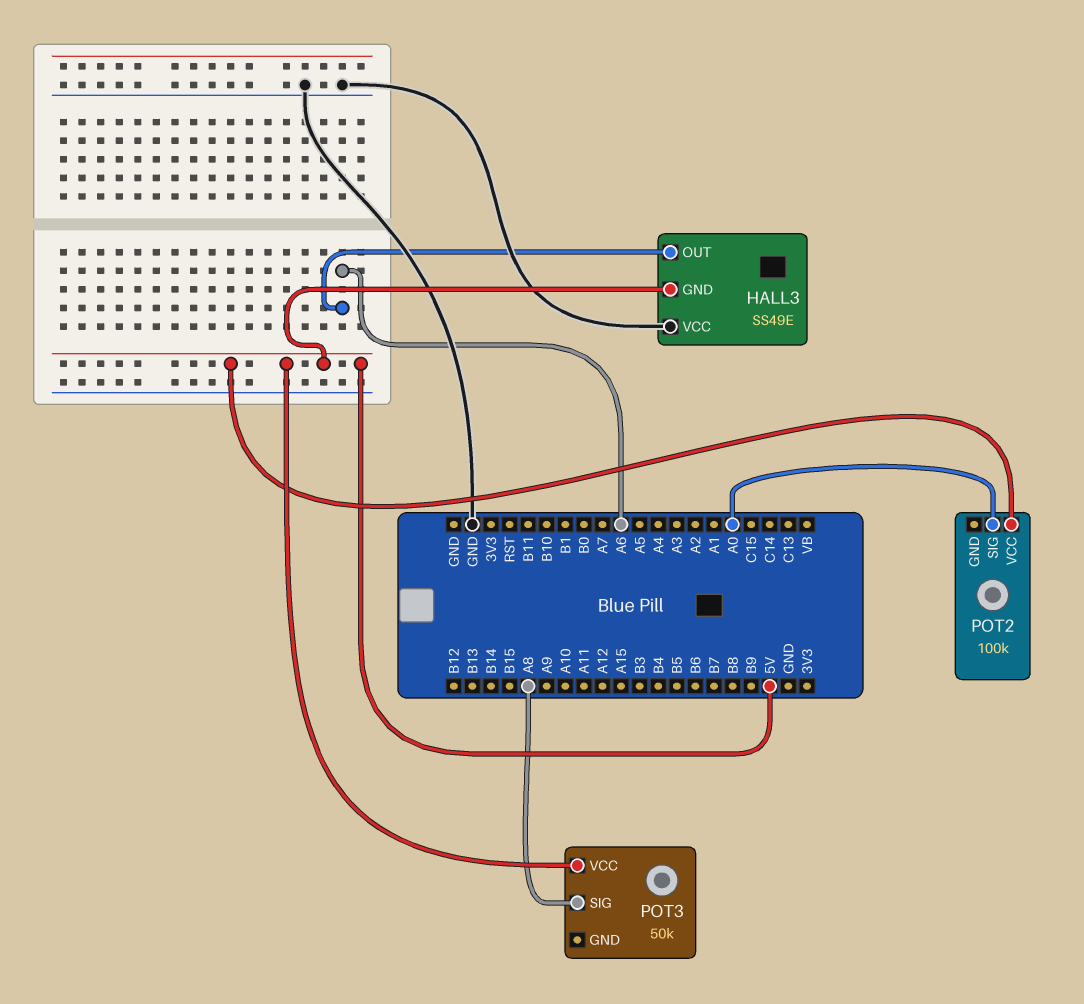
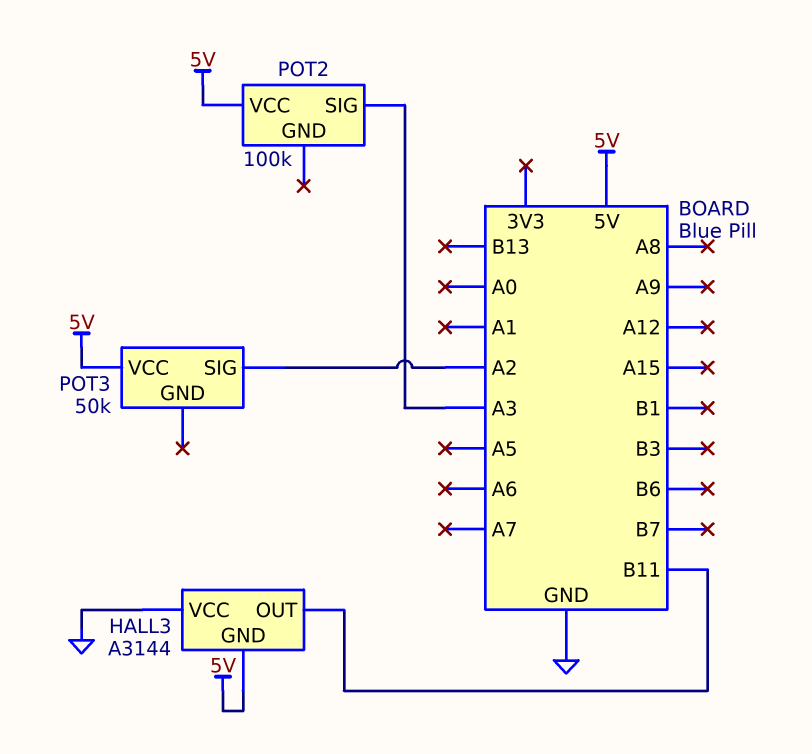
HALL3: SS49E -> A3144
HALL3 pin OUT: A6 -> B11
POT2 pin SIG: A0 -> A3
POT3 pin SIG: A8 -> A2

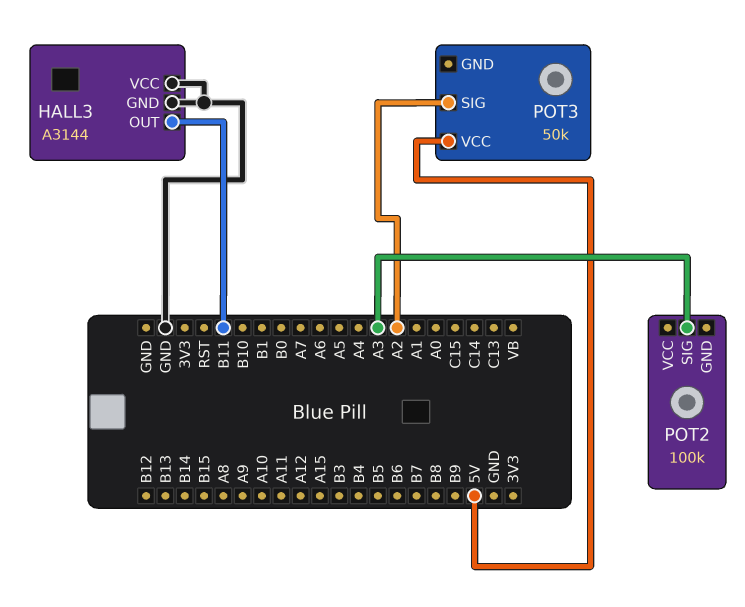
HALL3 pin GND: 5V -> GND
POT2 pin VCC: 5V -> none

